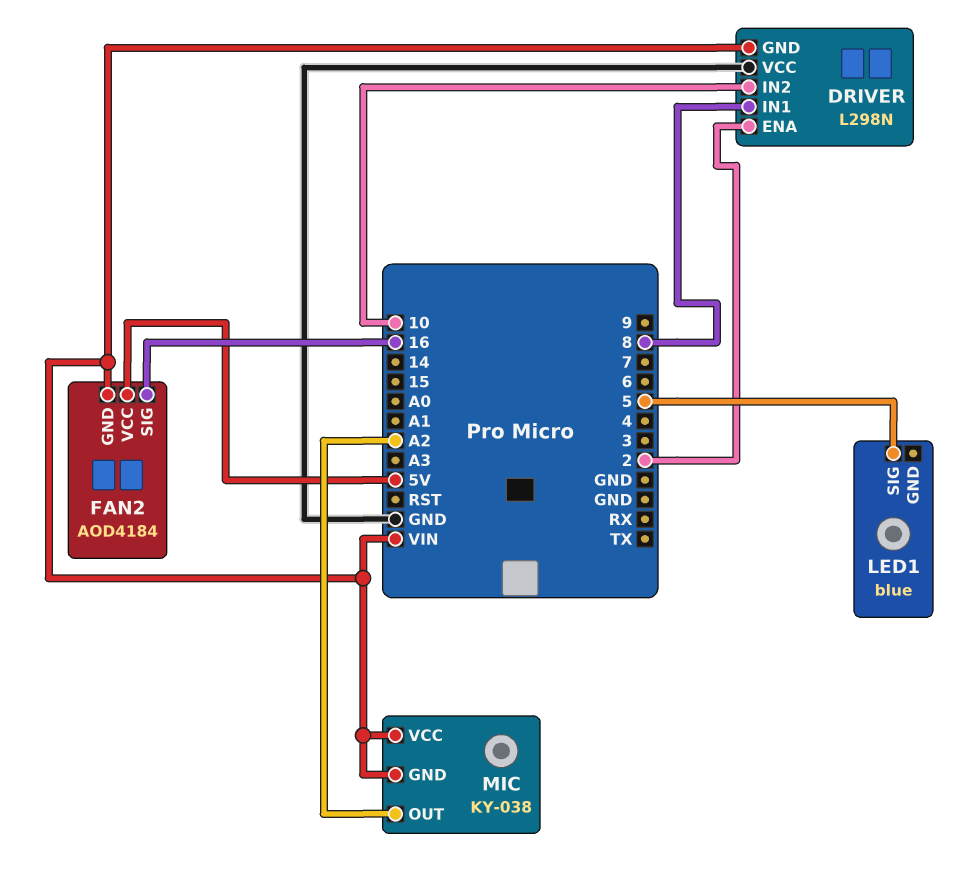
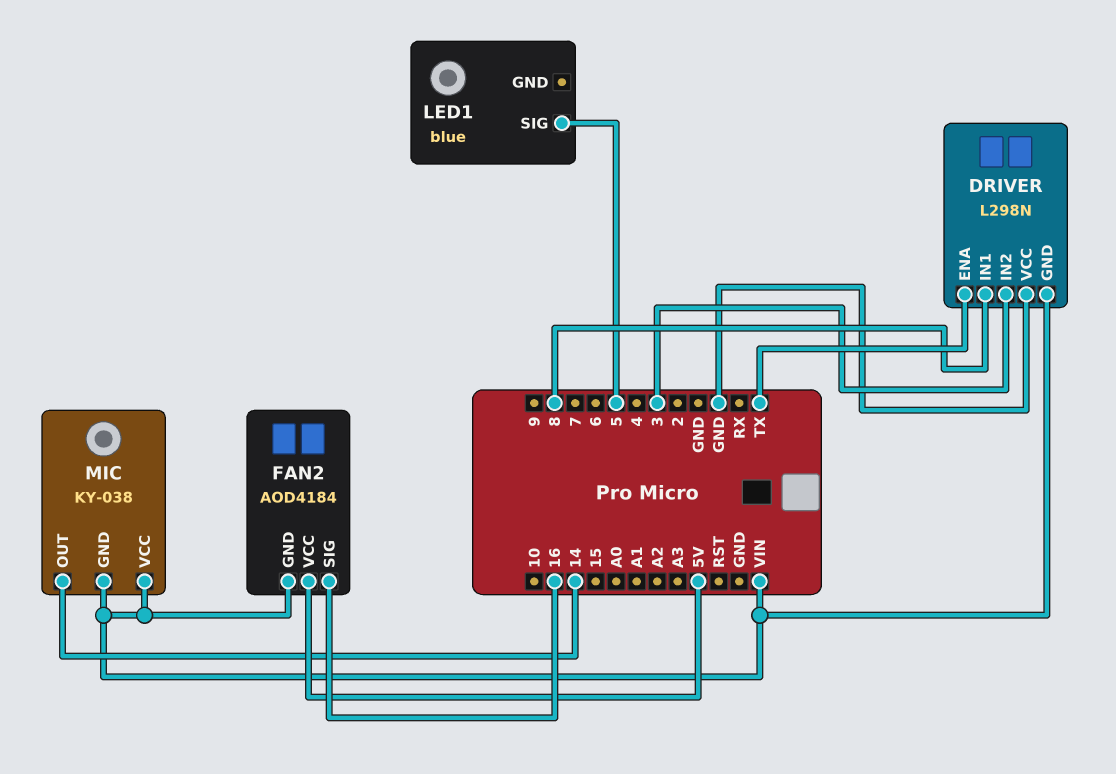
DRIVER pin ENA: 2 -> TX
DRIVER pin IN2: 10 -> 3
MIC pin OUT: A2 -> 14

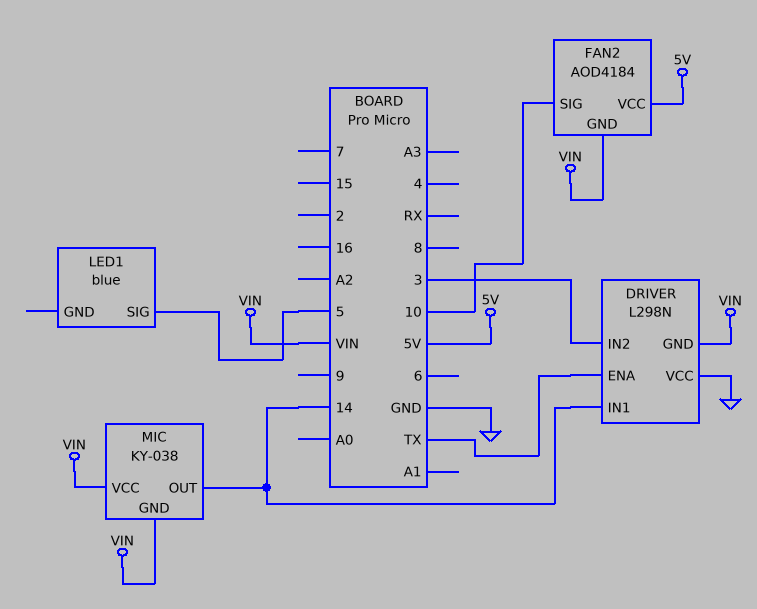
DRIVER pin IN1: 8 -> 14
FAN2 pin SIG: 16 -> 10

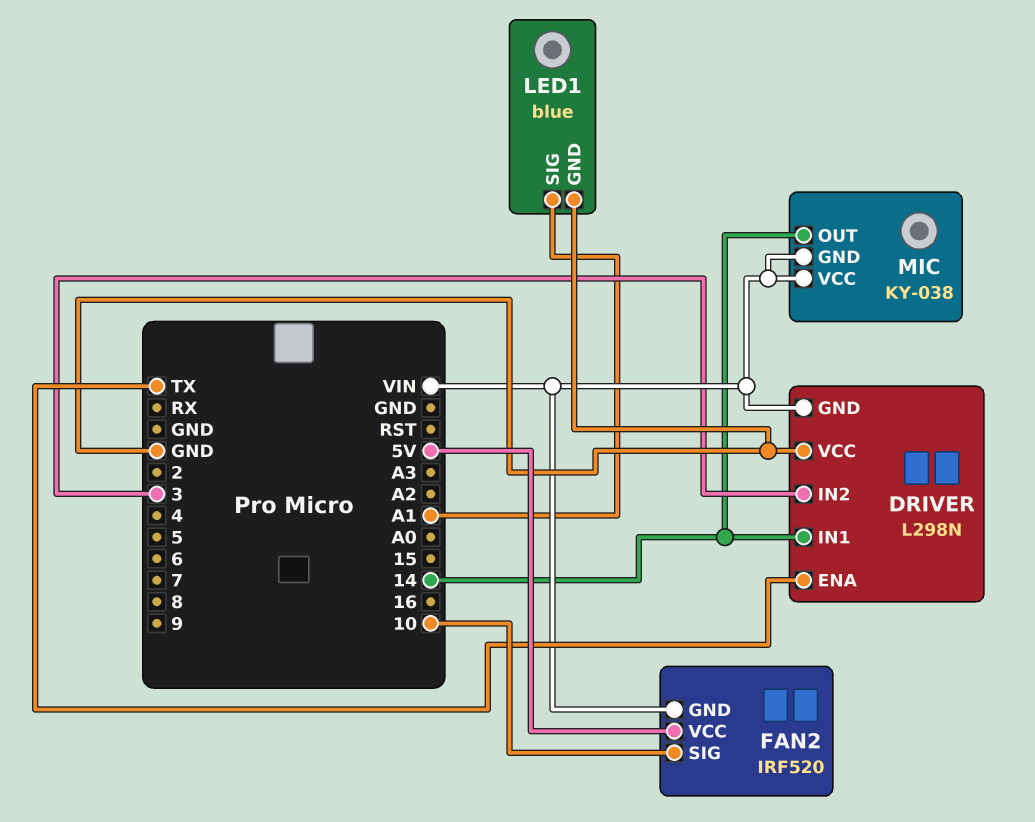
FAN2: AOD4184 -> IRF520
LED1 pin GND: none -> GND
LED1 pin SIG: 5 -> A1

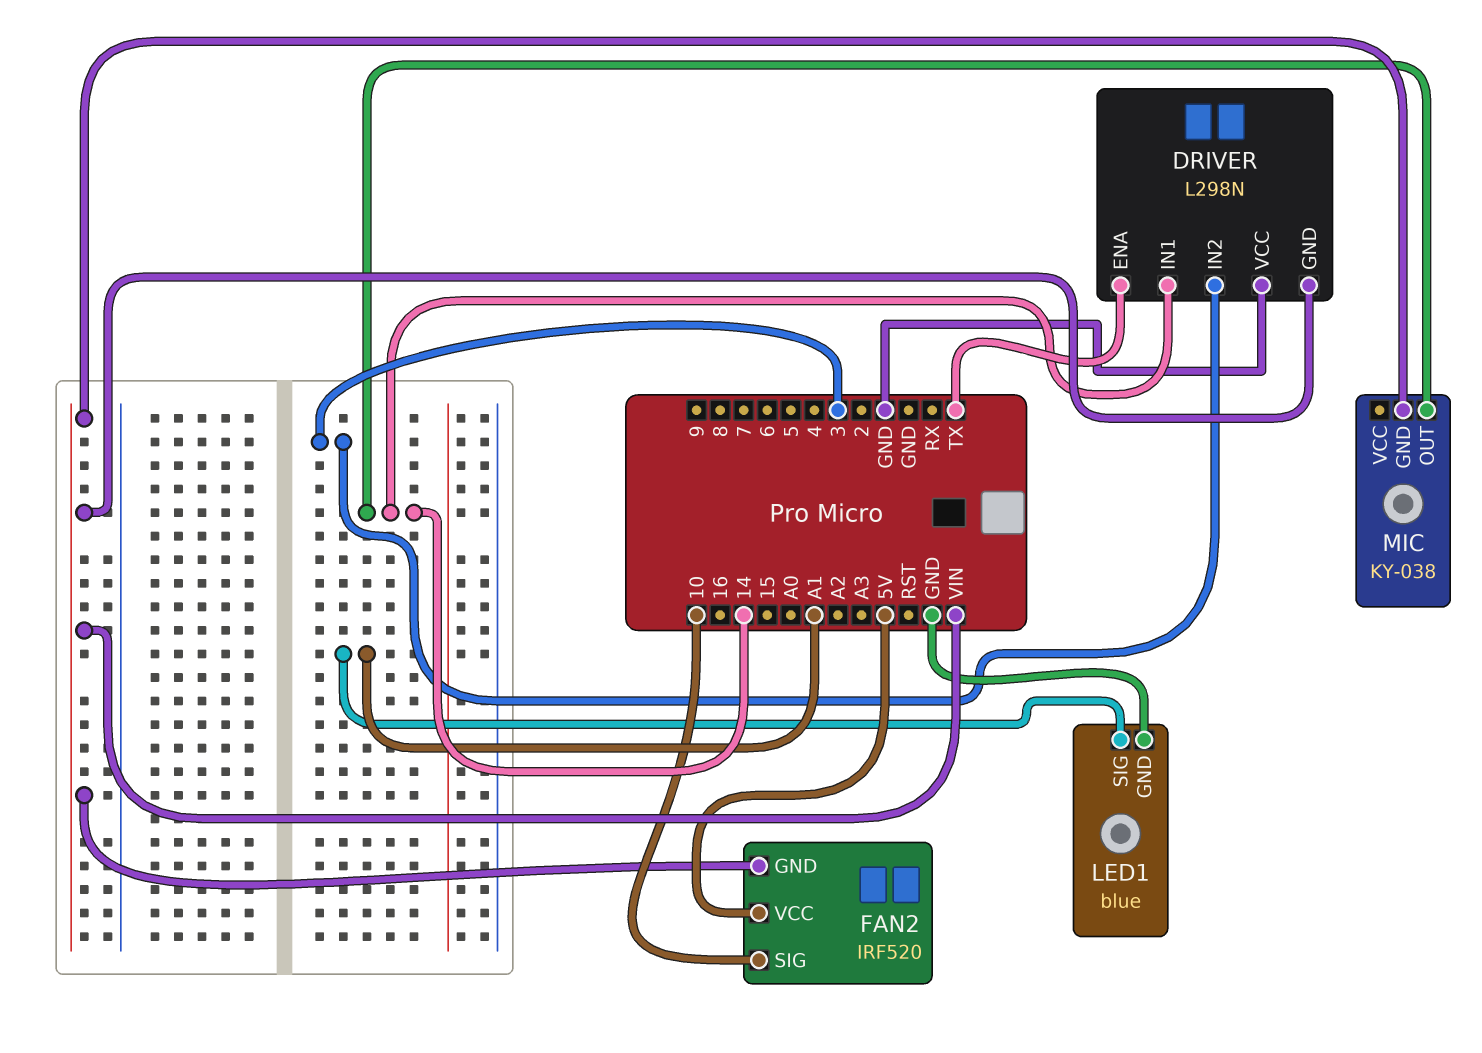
MIC pin VCC: VIN -> none

